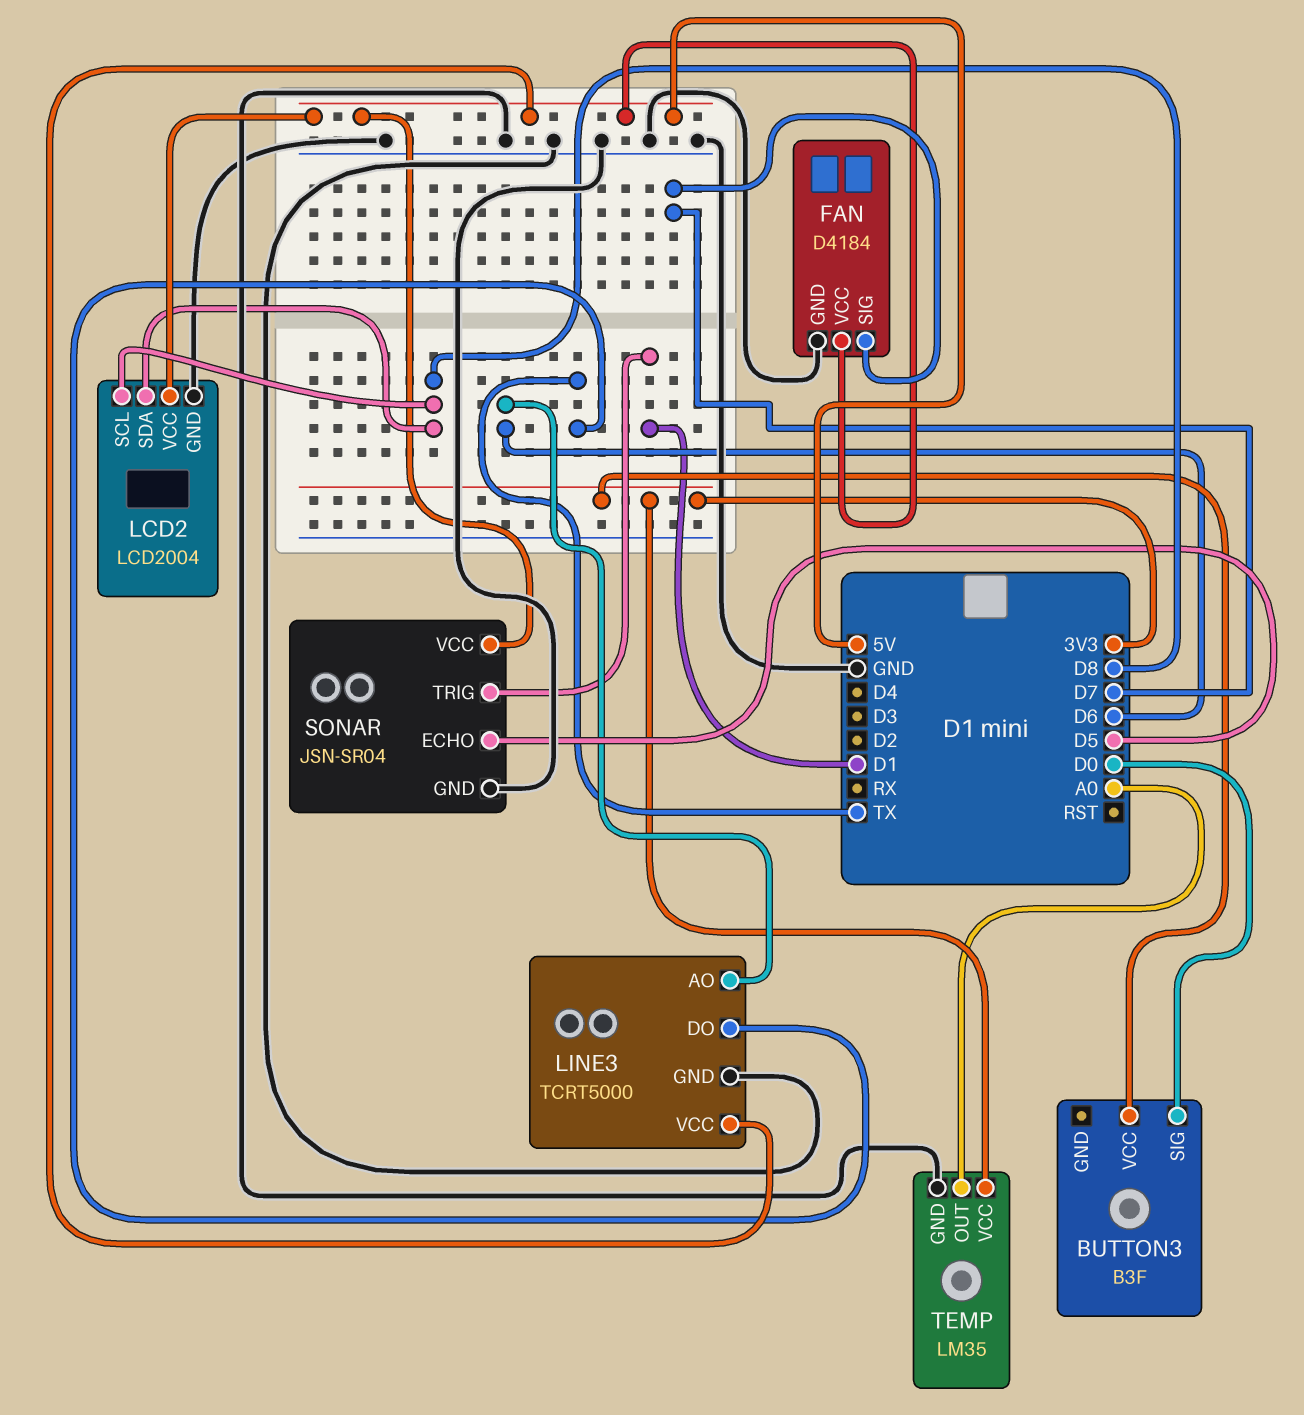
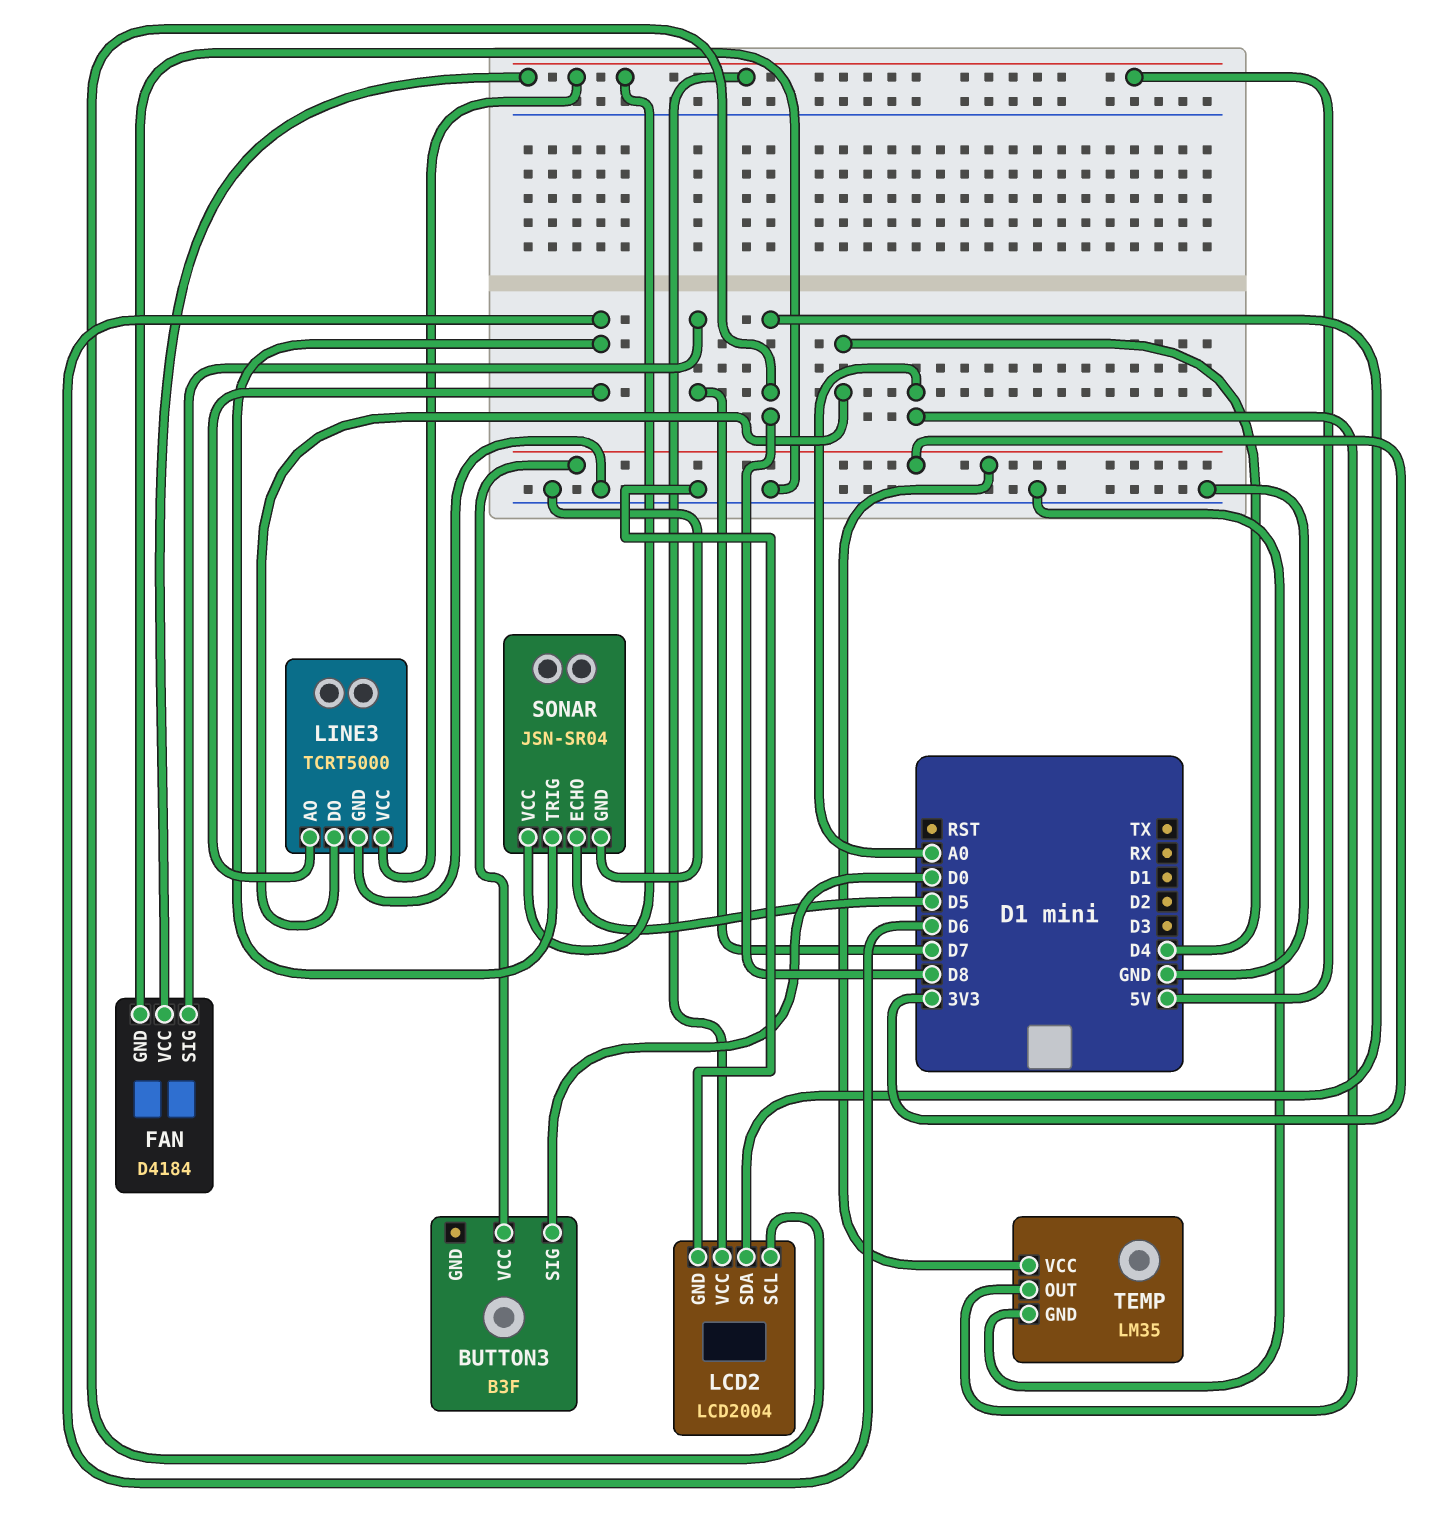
LINE3 pin DO: TX -> D4
SONAR pin TRIG: D1 -> D6

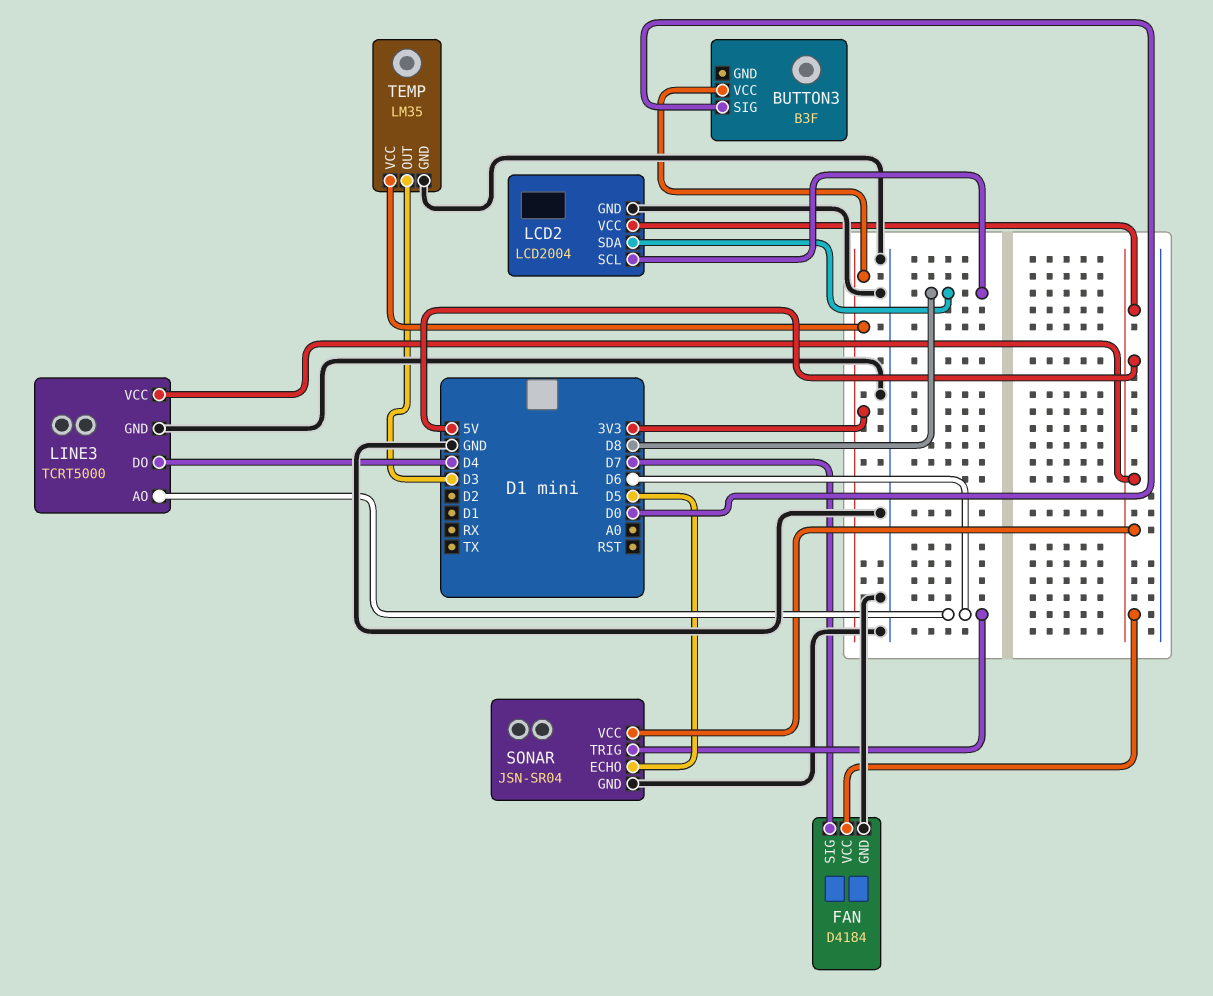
TEMP pin OUT: A0 -> D3

